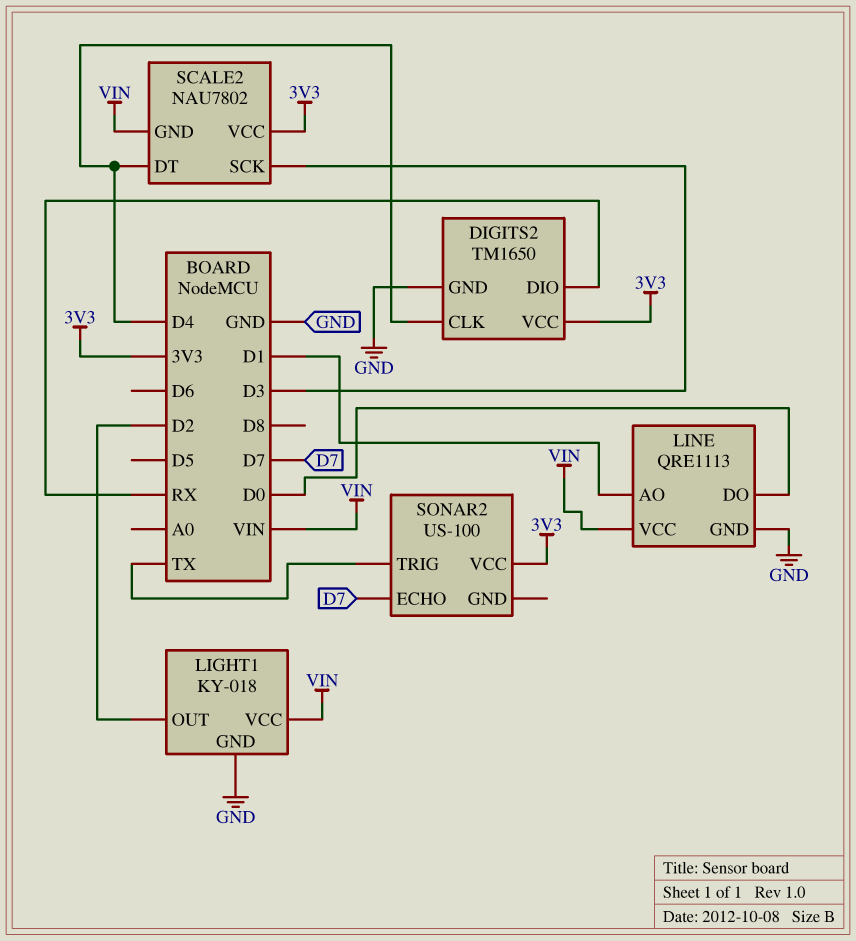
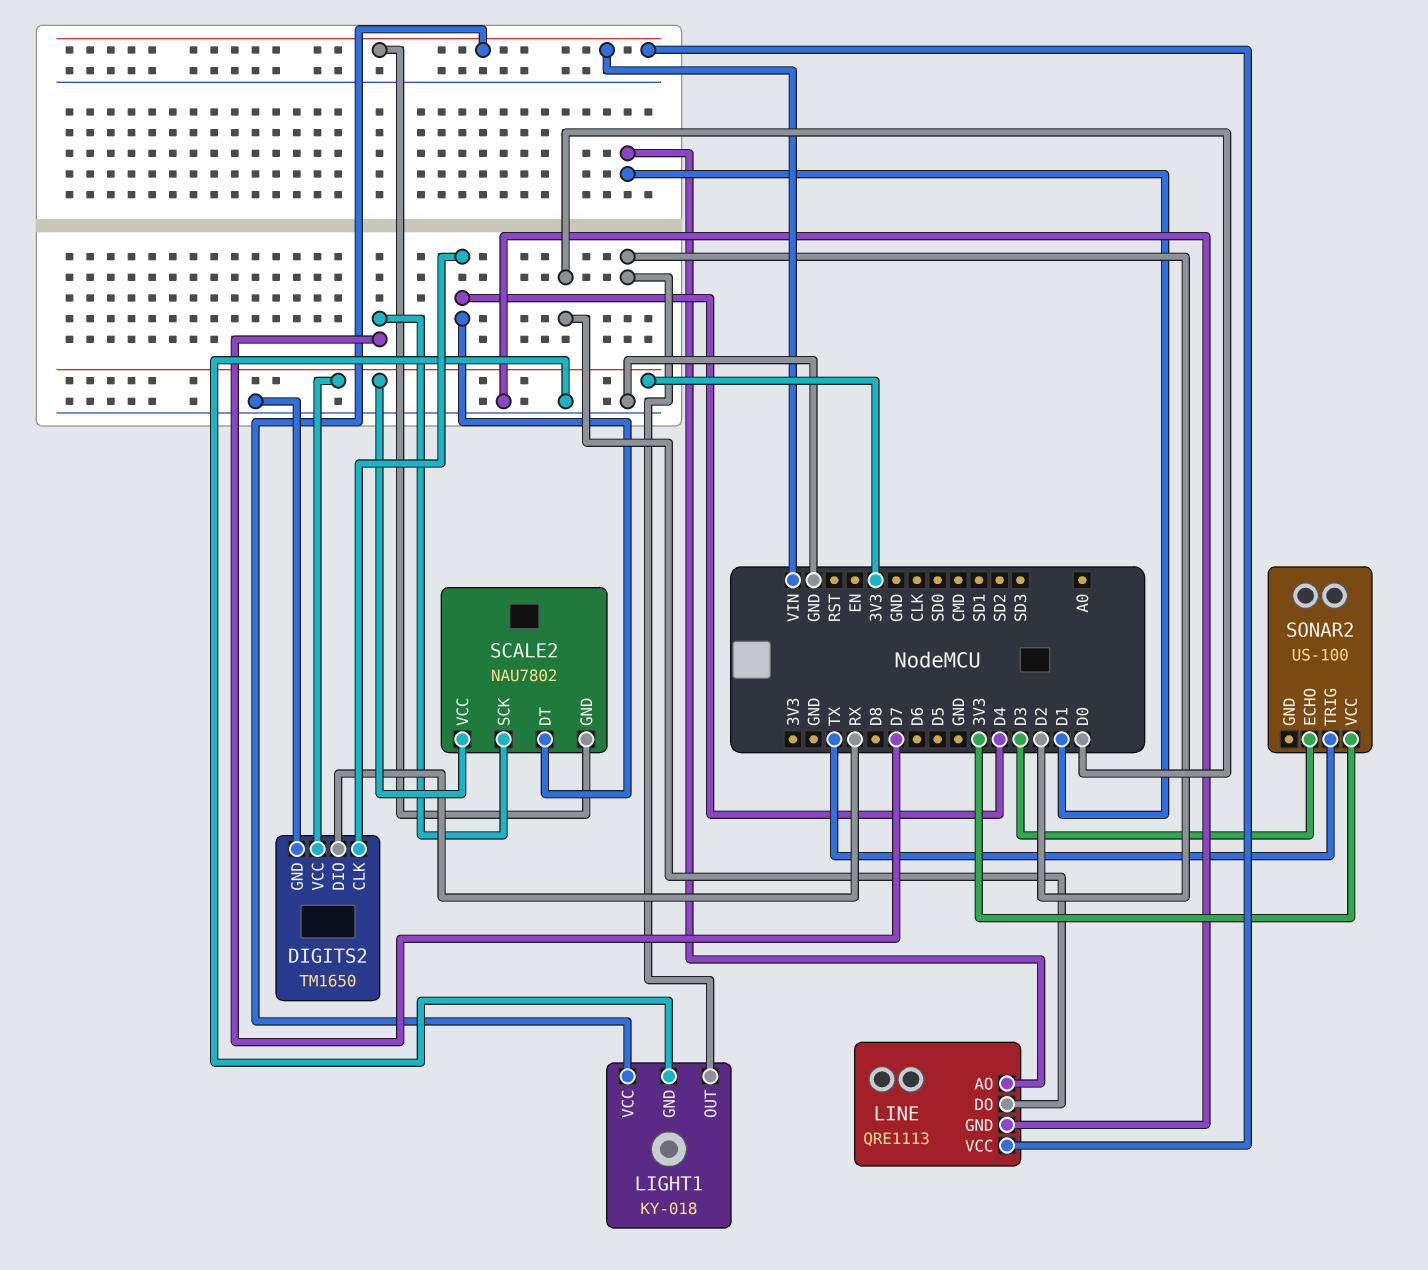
SCALE2 pin SCK: D3 -> D7
SONAR2 pin ECHO: D7 -> D3

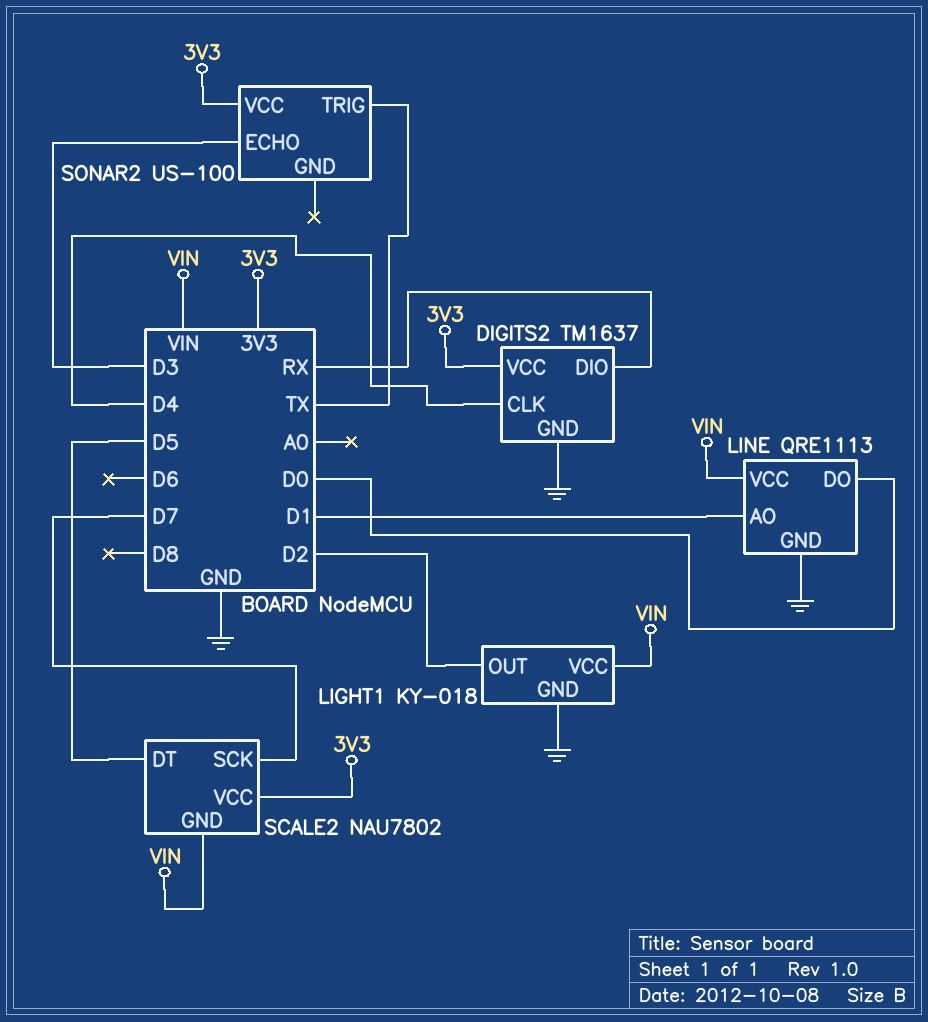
DIGITS2: TM1650 -> TM1637
SCALE2 pin DT: D4 -> D5

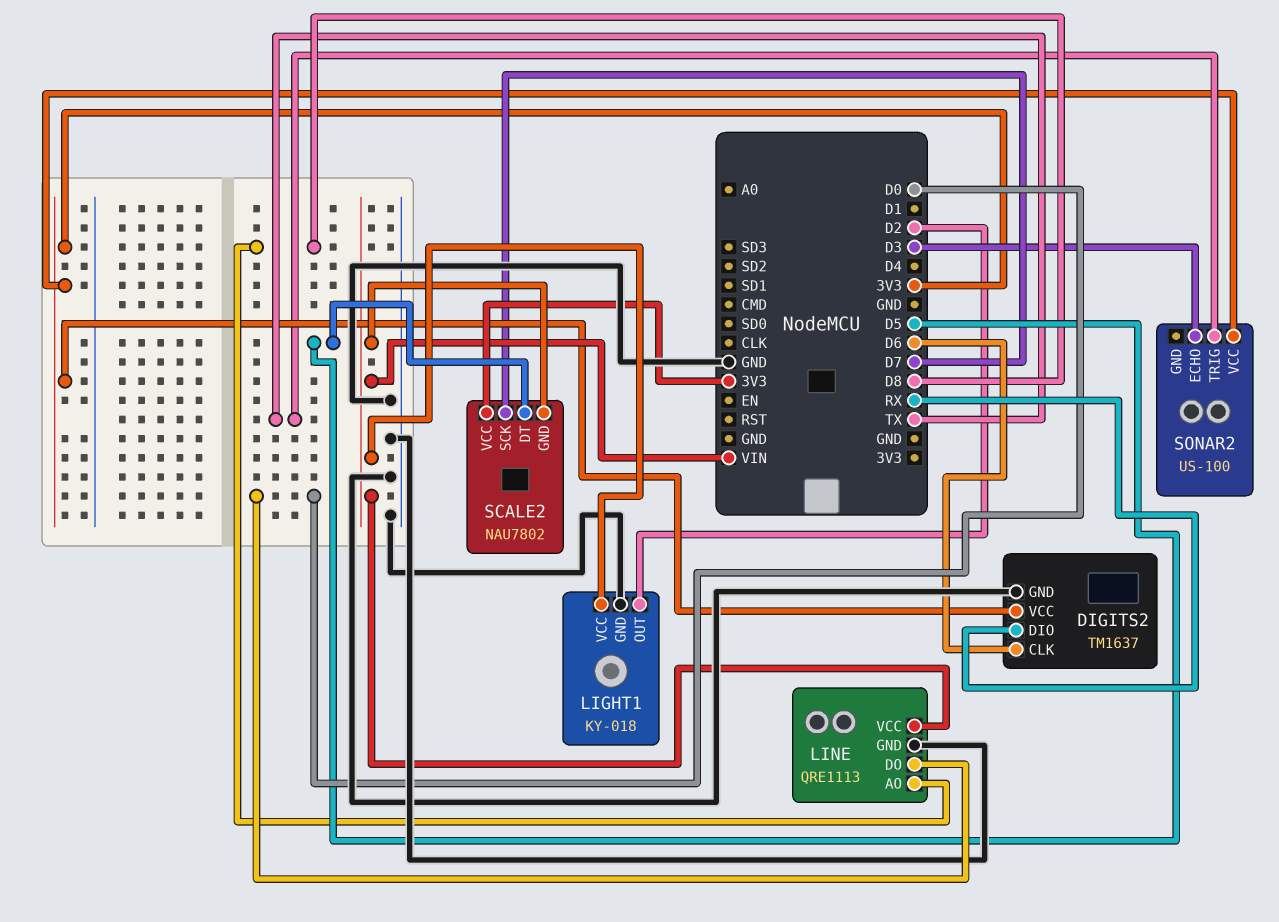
DIGITS2 pin CLK: D4 -> D6
LINE pin AO: D1 -> D8

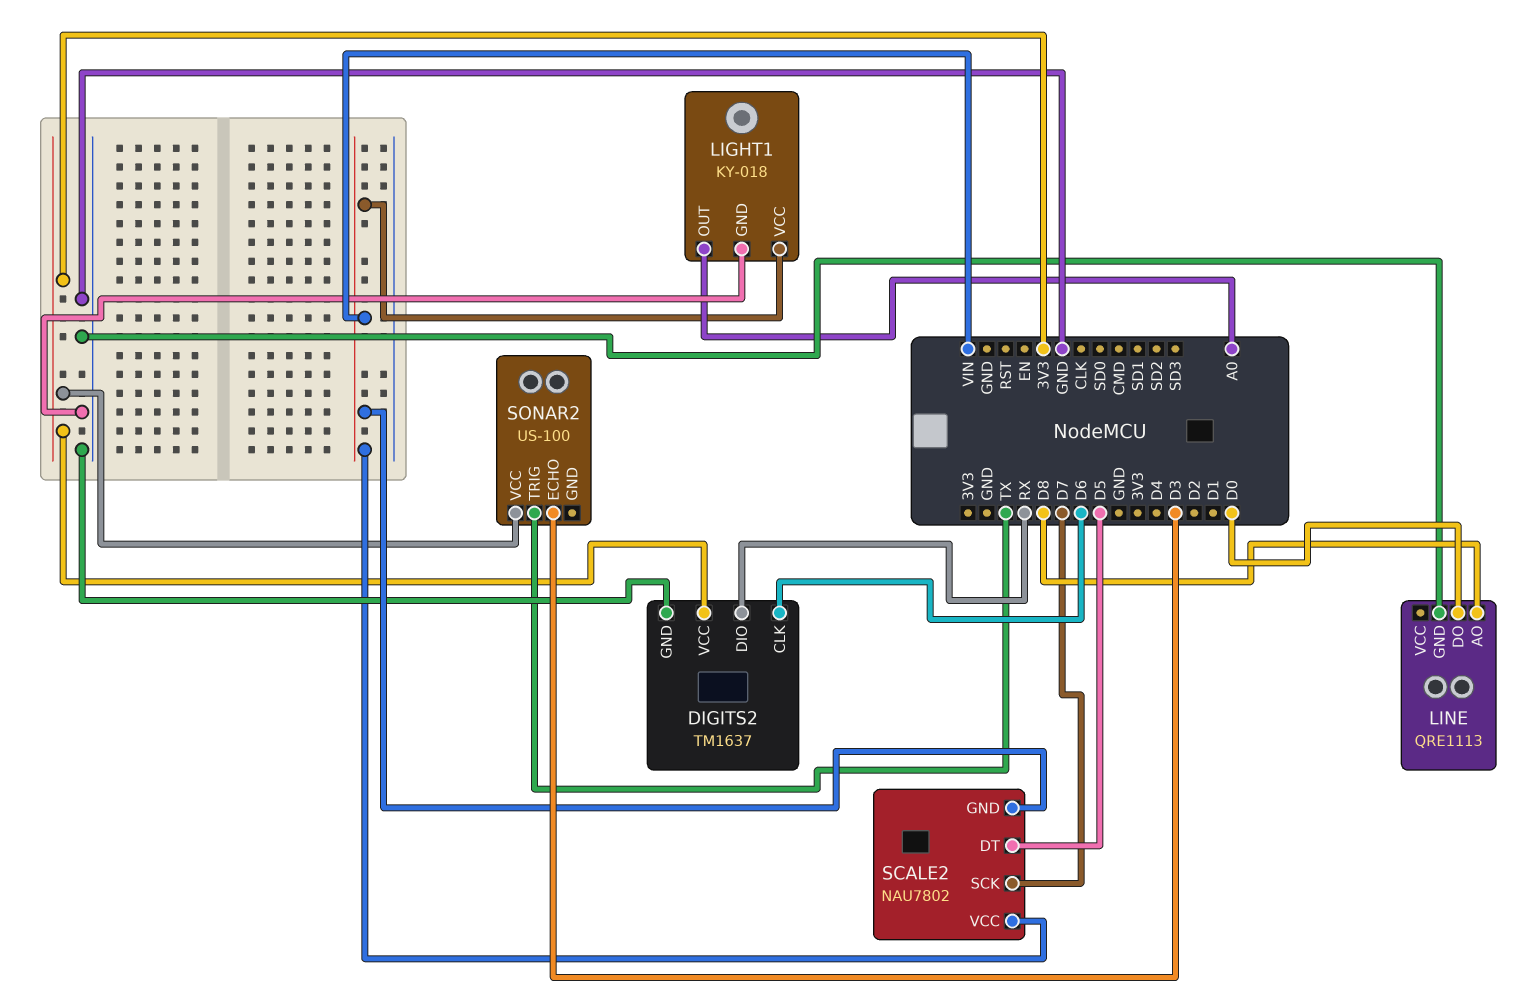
LIGHT1 pin OUT: D2 -> A0
LINE pin VCC: VIN -> none
SCALE2 pin VCC: 3V3 -> VIN

